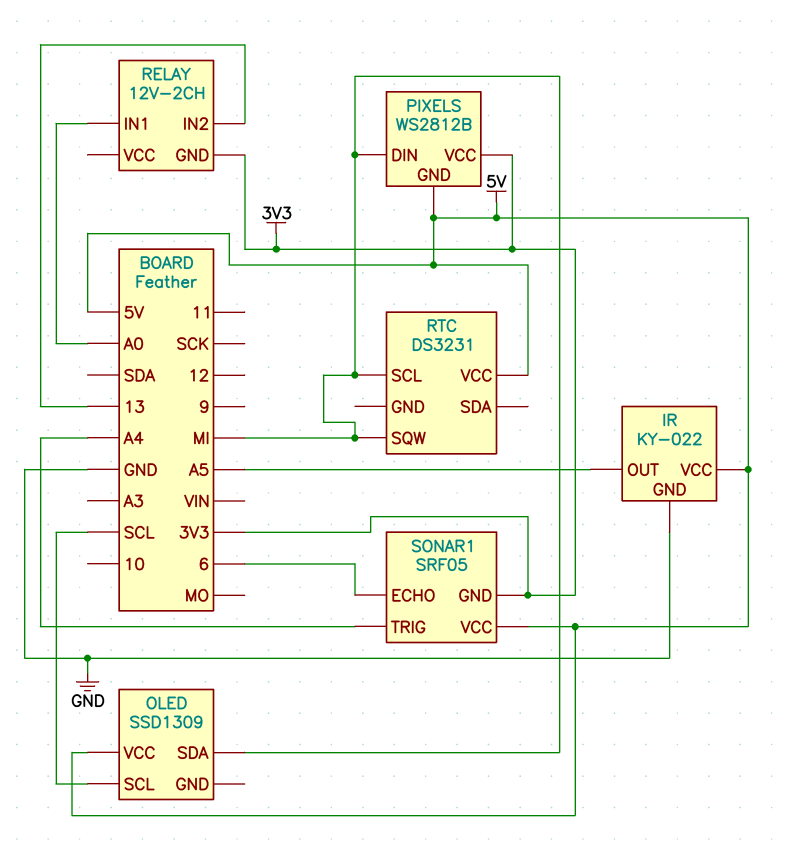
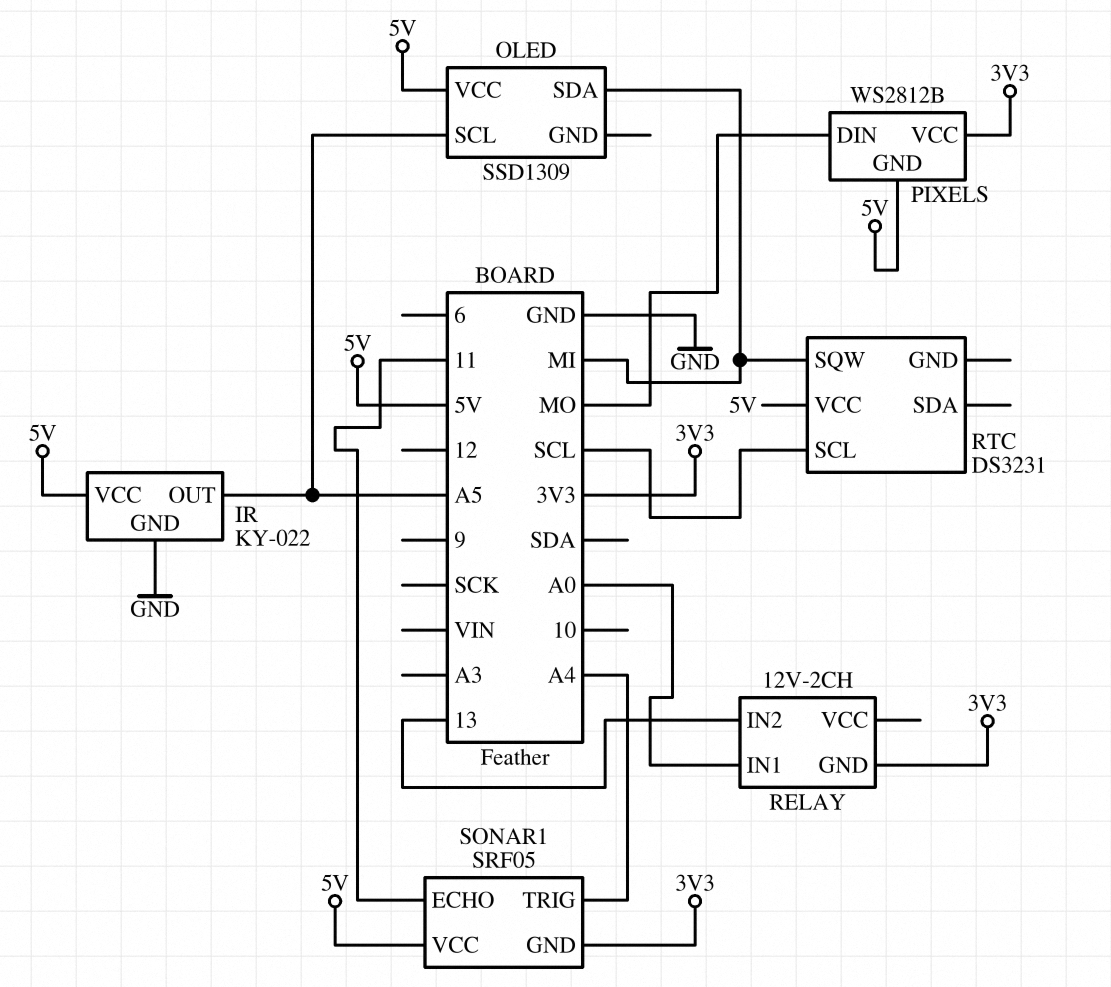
OLED pin SCL: SCL -> A5
PIXELS pin DIN: MI -> MO
RTC pin SCL: MI -> SCL
SONAR1 pin ECHO: 6 -> 11

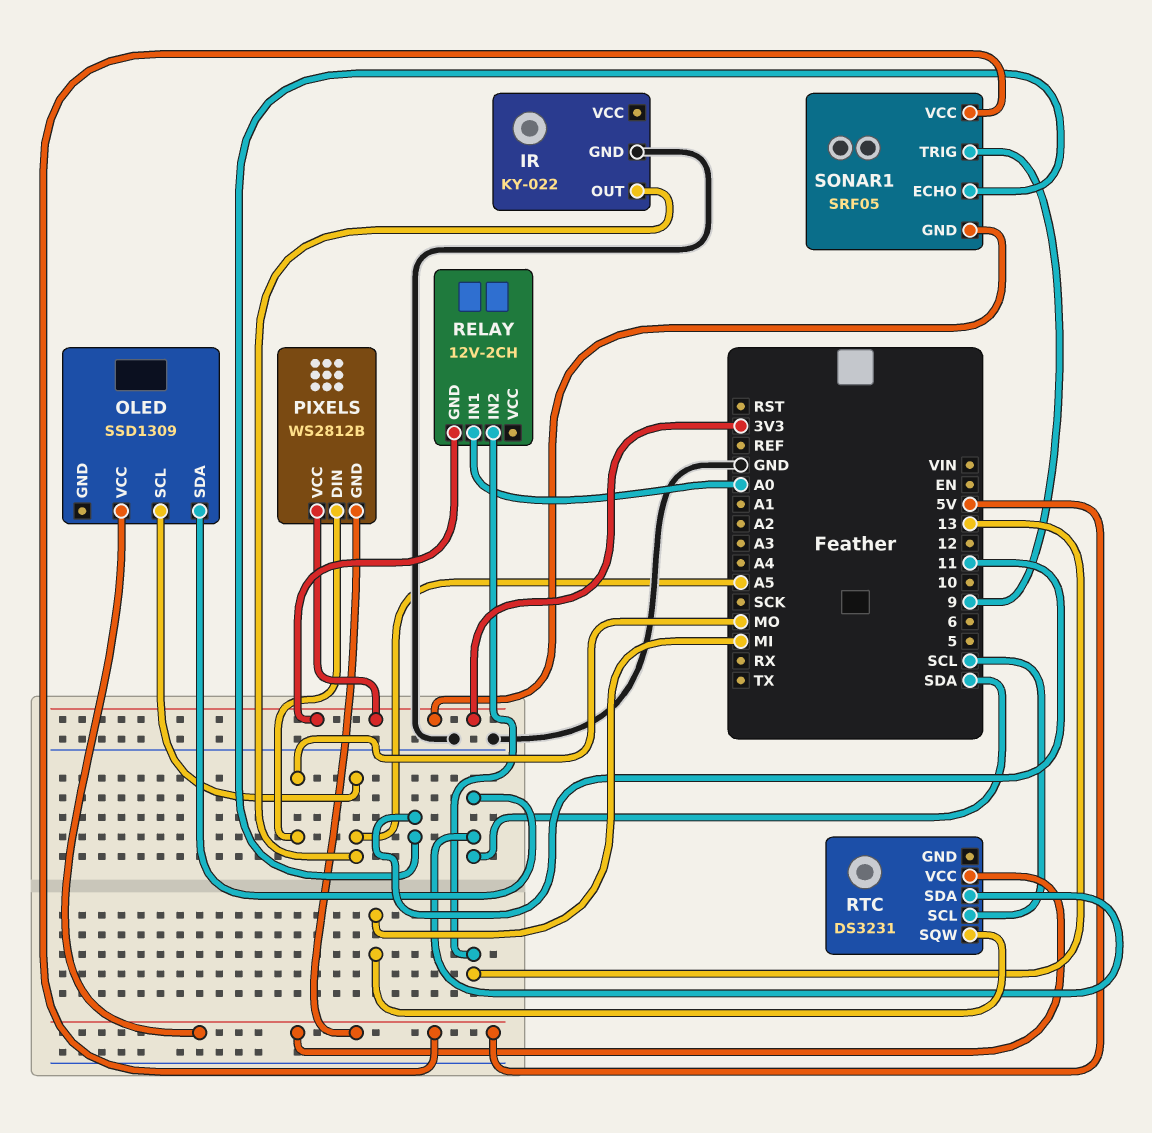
IR pin VCC: 5V -> none
OLED pin SDA: MI -> SDA
RTC pin SDA: none -> SDA
SONAR1 pin TRIG: A4 -> 9

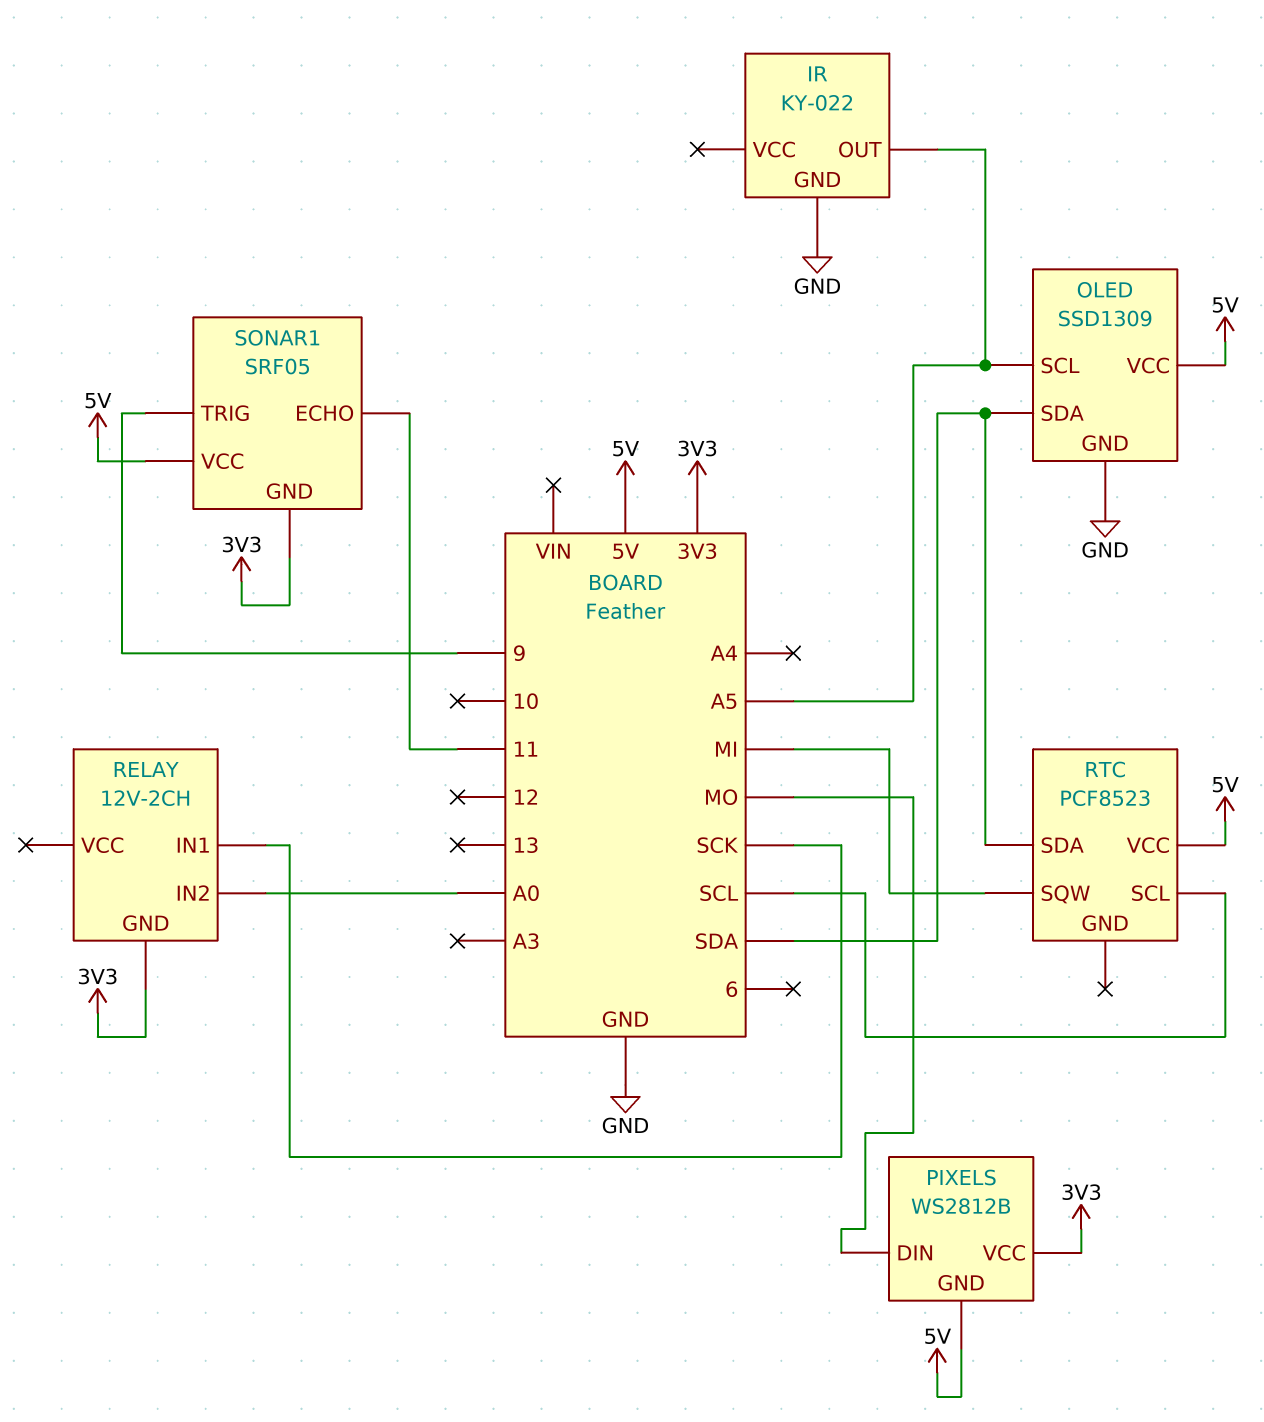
OLED pin GND: none -> GND
RELAY pin IN1: A0 -> SCK
RELAY pin IN2: 13 -> A0
RTC: DS3231 -> PCF8523

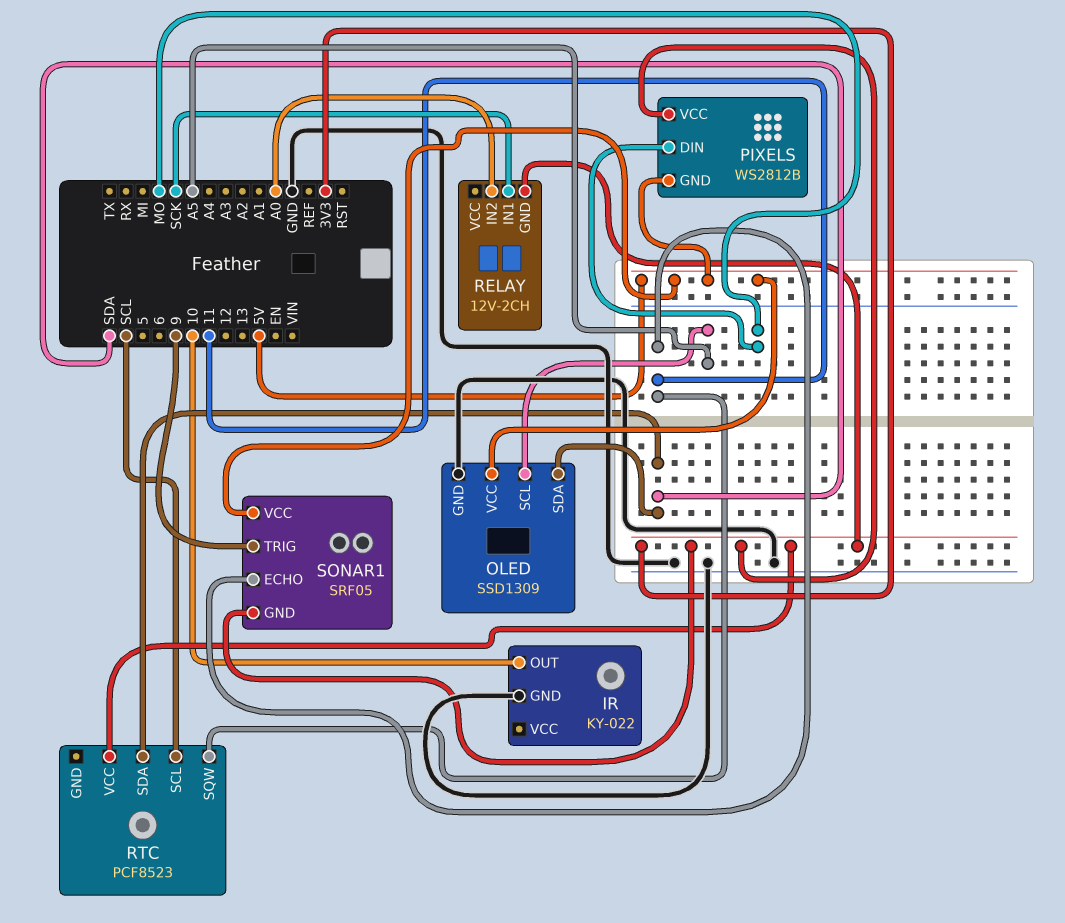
IR pin OUT: A5 -> 10
RTC pin SQW: MI -> 11
RTC pin VCC: 5V -> 3V3

